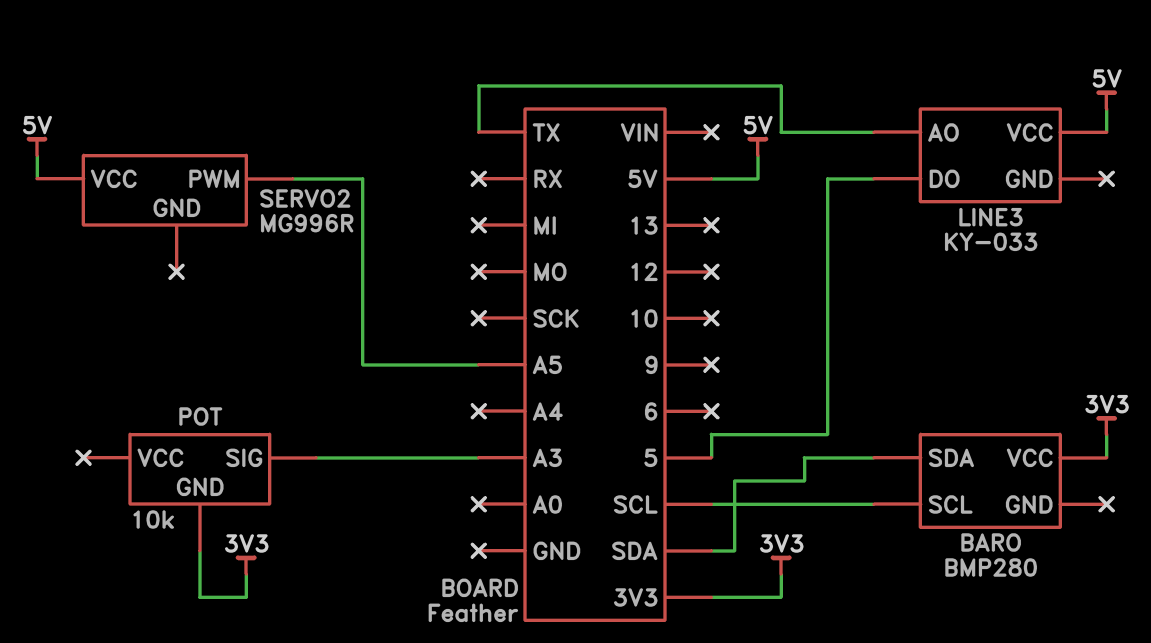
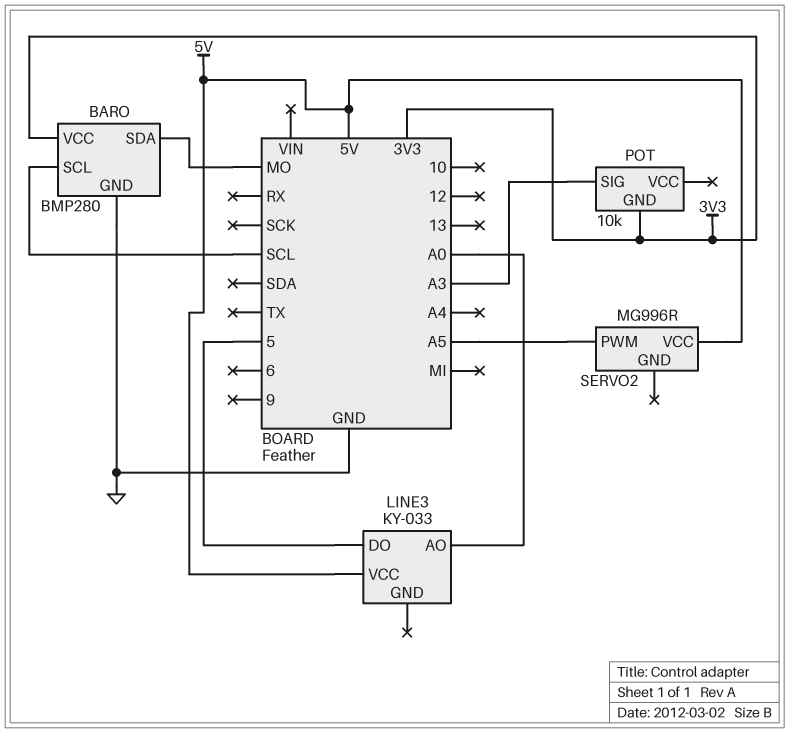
BARO pin GND: none -> GND
BARO pin SDA: SDA -> MO
LINE3 pin AO: TX -> A0

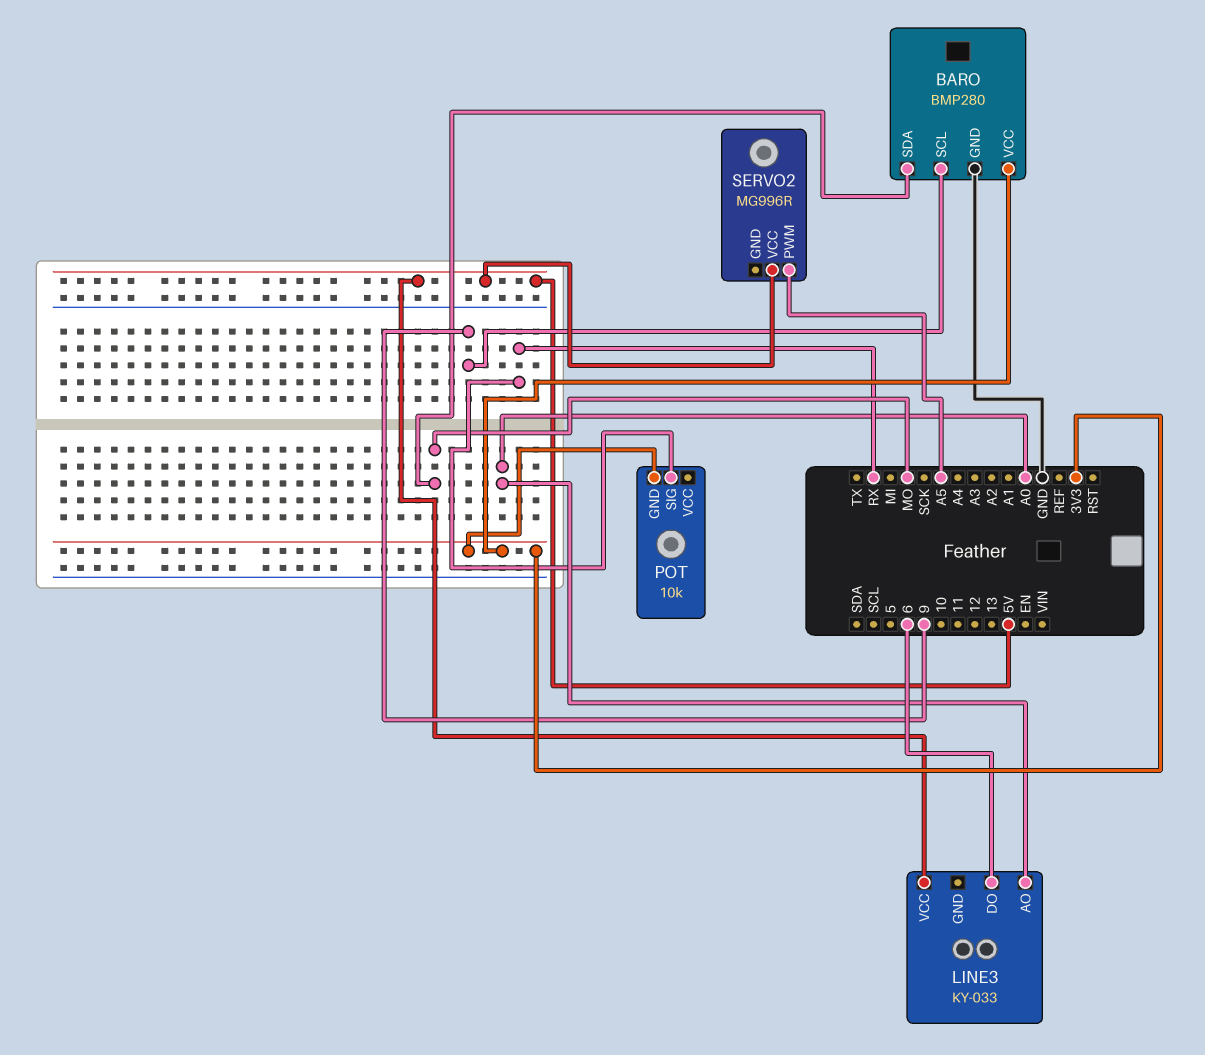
BARO pin SCL: SCL -> 9
LINE3 pin DO: 5 -> 6
POT pin SIG: A3 -> RX

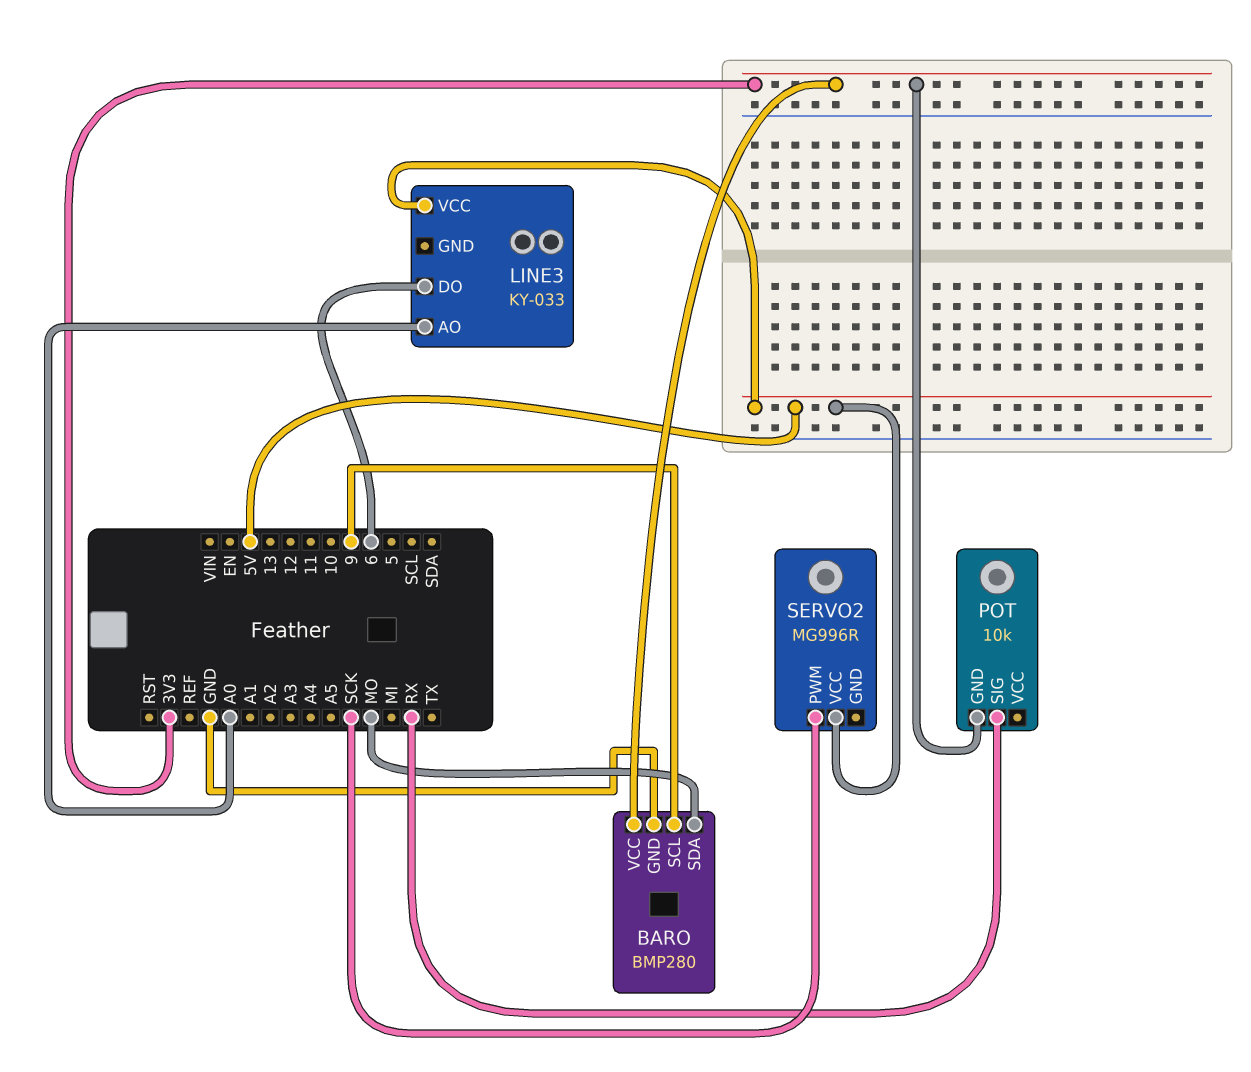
SERVO2 pin PWM: A5 -> SCK

